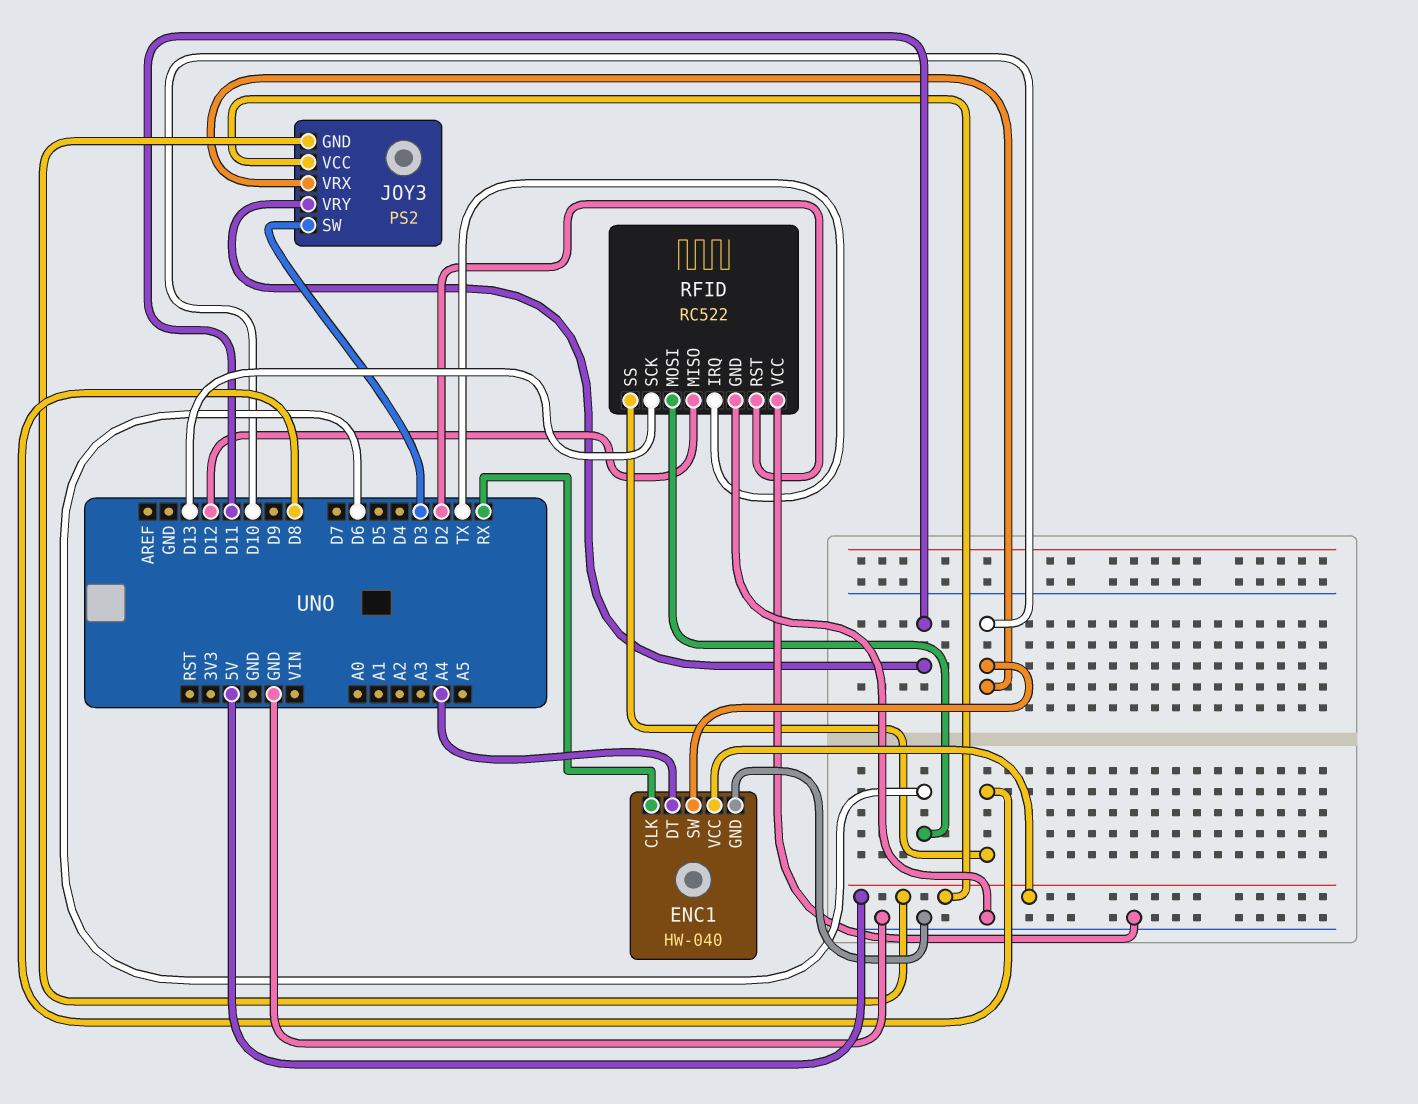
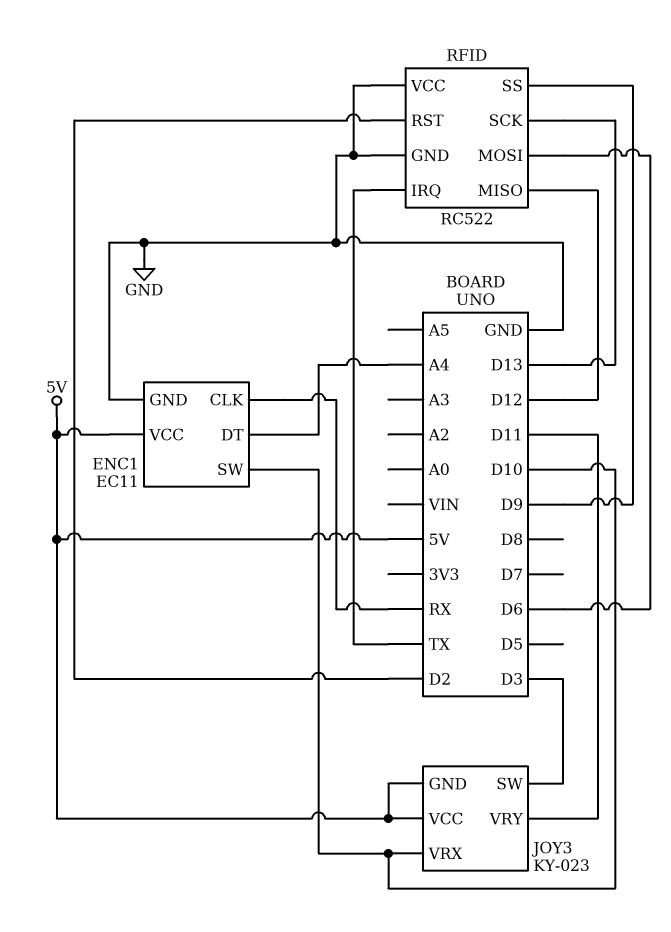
ENC1: HW-040 -> EC11
JOY3: PS2 -> KY-023
RFID pin SS: D8 -> D9

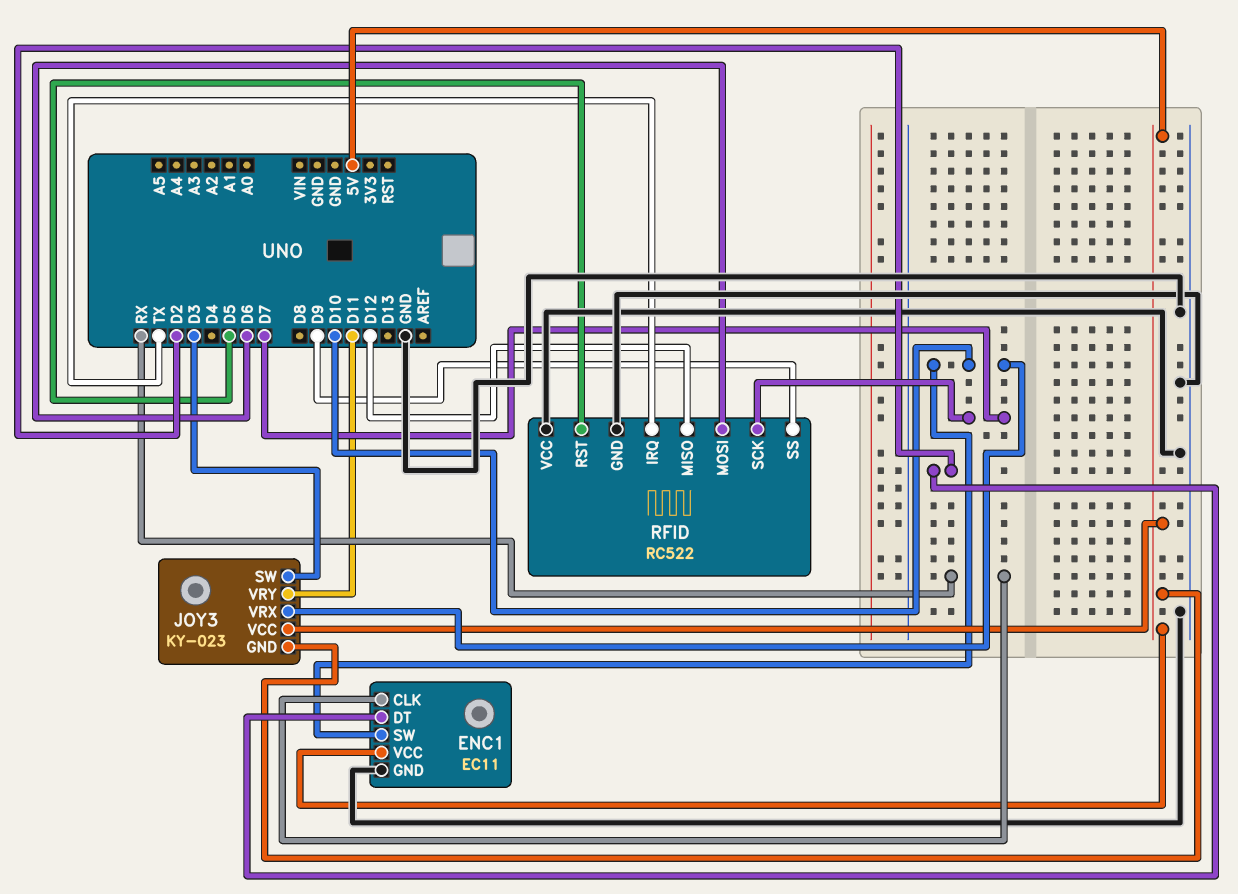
ENC1 pin DT: A4 -> D2
RFID pin RST: D2 -> D5
RFID pin SCK: D13 -> D7

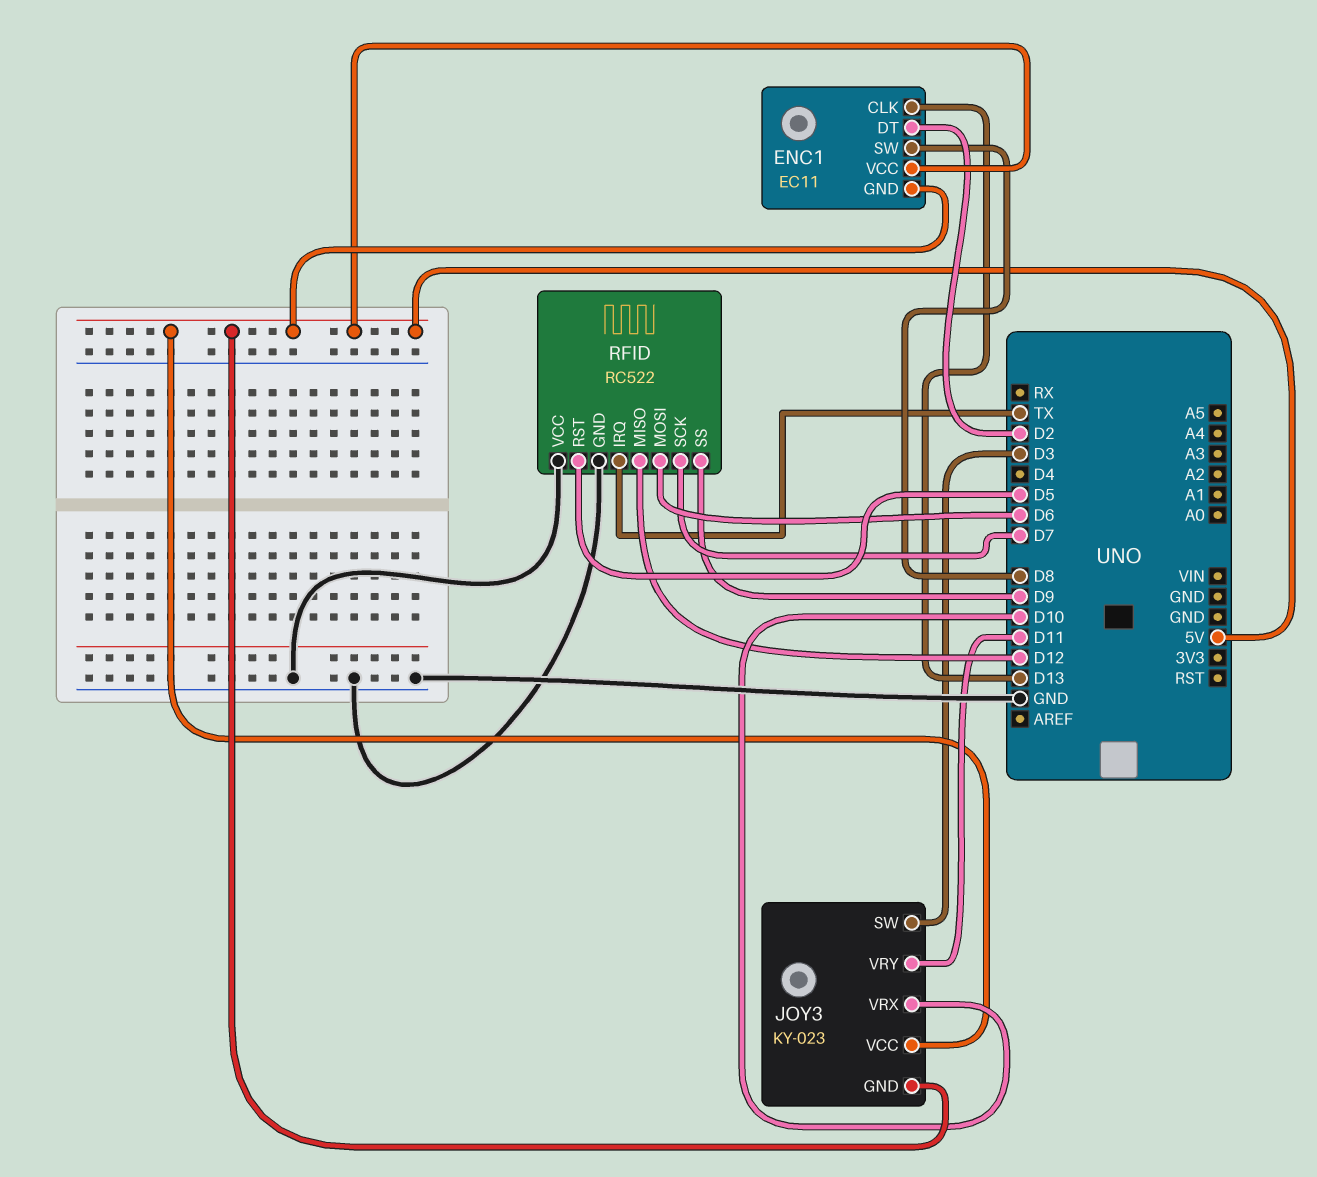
ENC1 pin CLK: RX -> D13
ENC1 pin GND: GND -> 5V
ENC1 pin SW: D10 -> D8

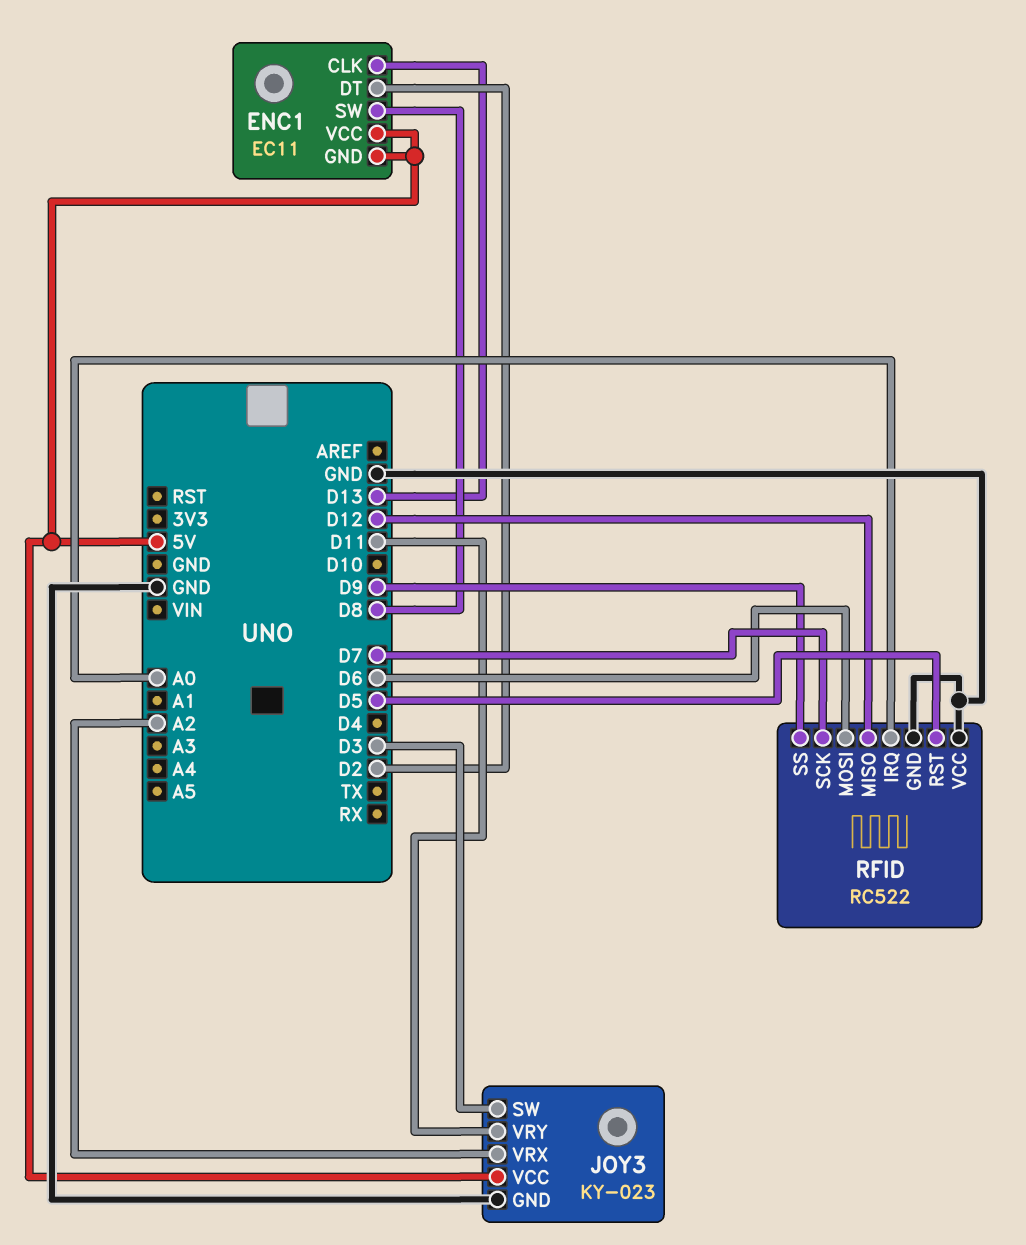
JOY3 pin GND: 5V -> GND
JOY3 pin VRX: D10 -> A2
RFID pin IRQ: TX -> A0

